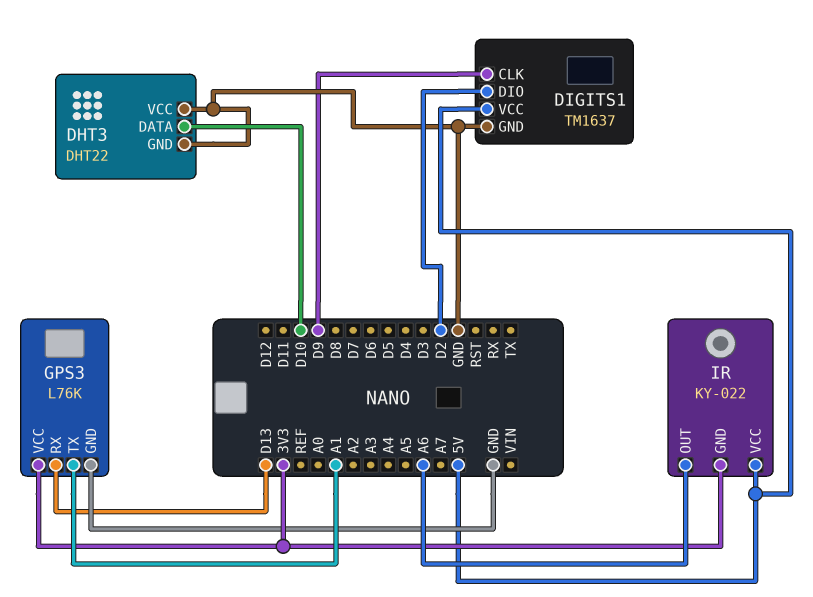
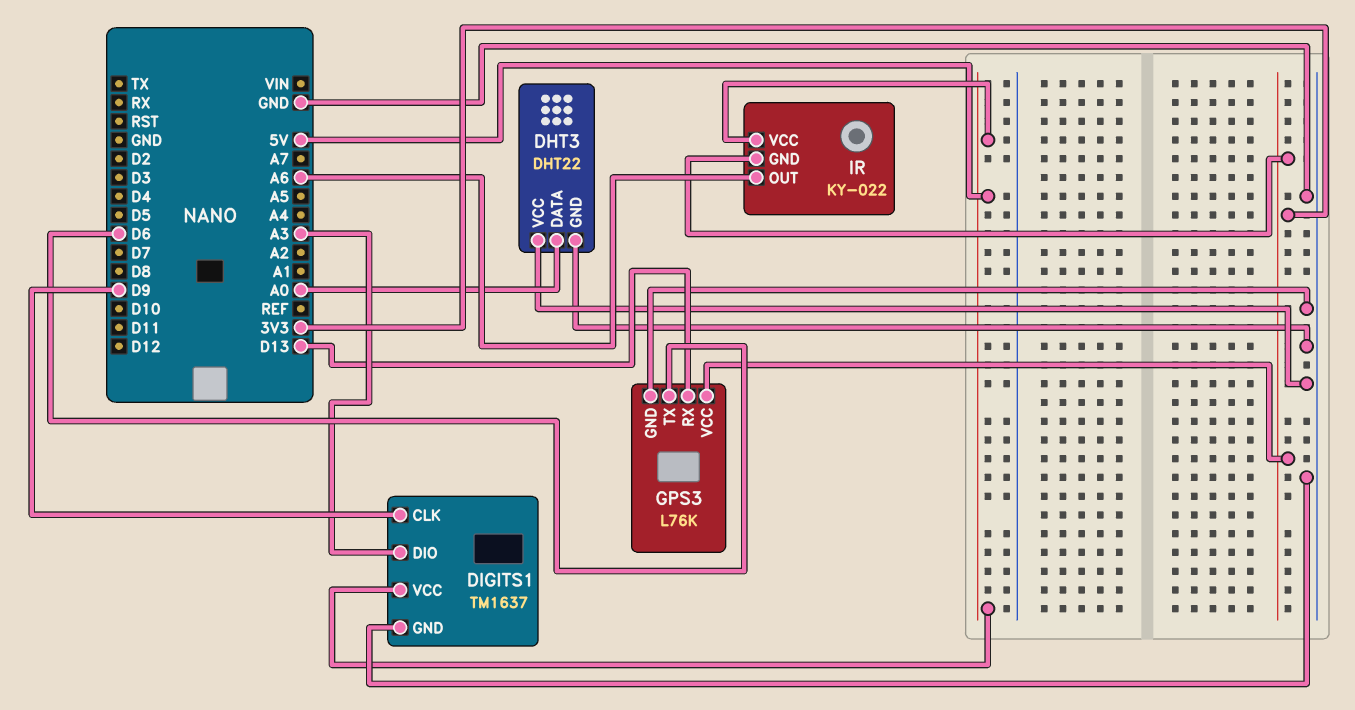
DHT3 pin DATA: D10 -> A0
DIGITS1 pin DIO: D2 -> A3
GPS3 pin TX: A1 -> D6

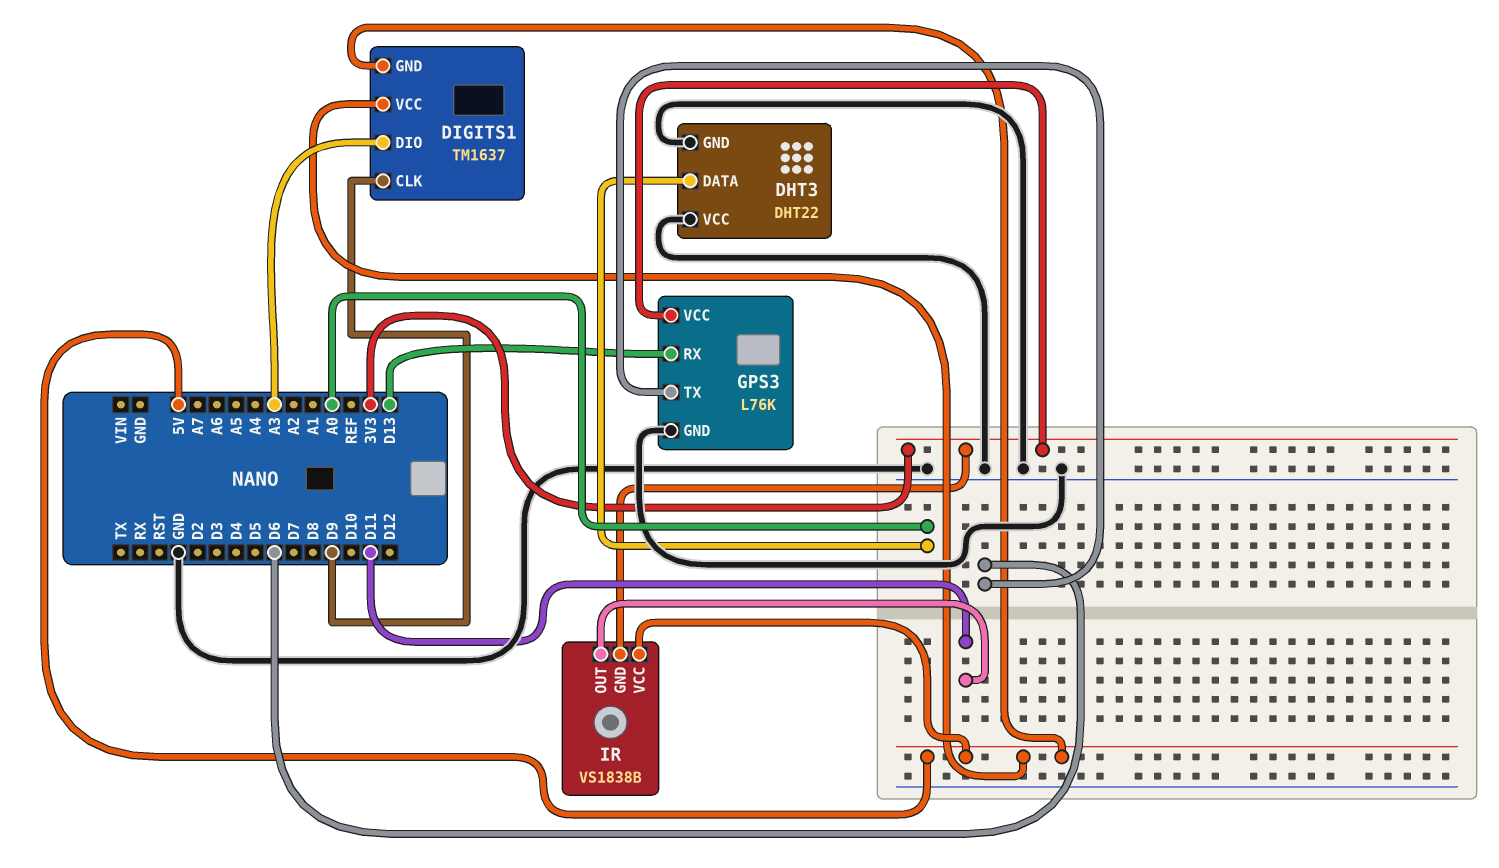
DIGITS1 pin GND: GND -> 5V
IR: KY-022 -> VS1838B
IR pin OUT: A6 -> D11

